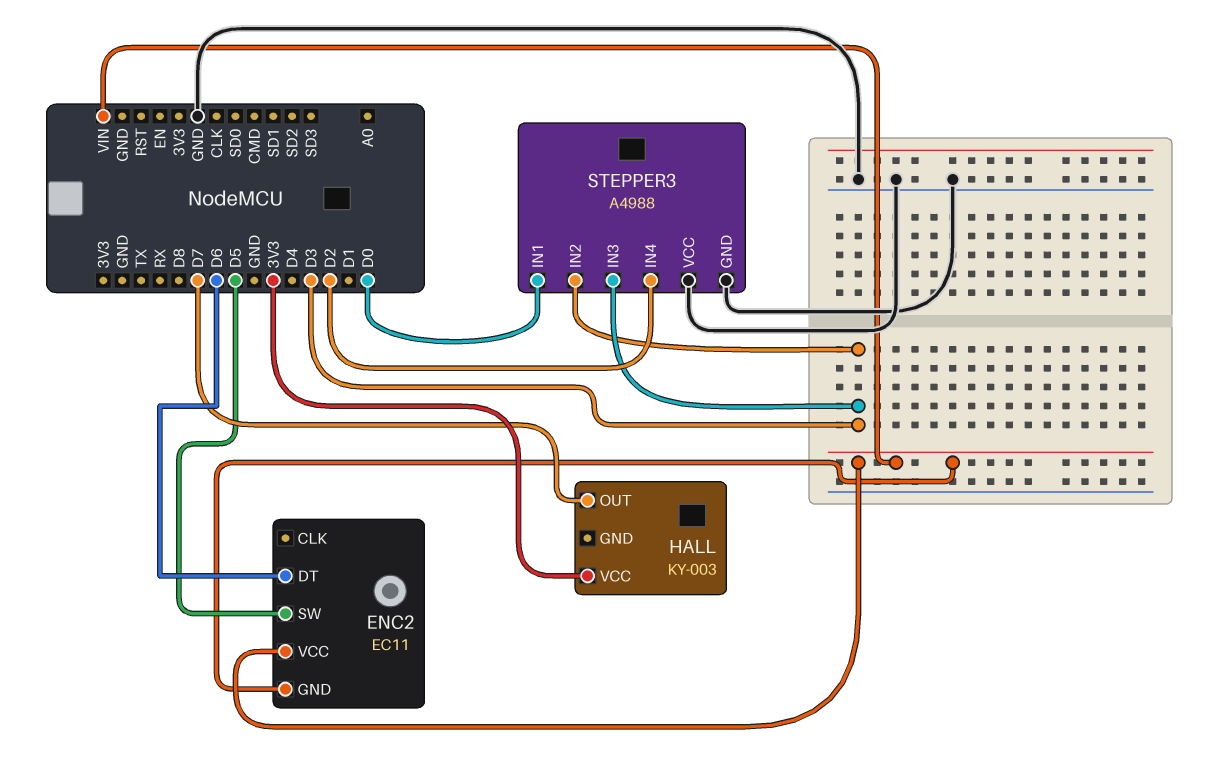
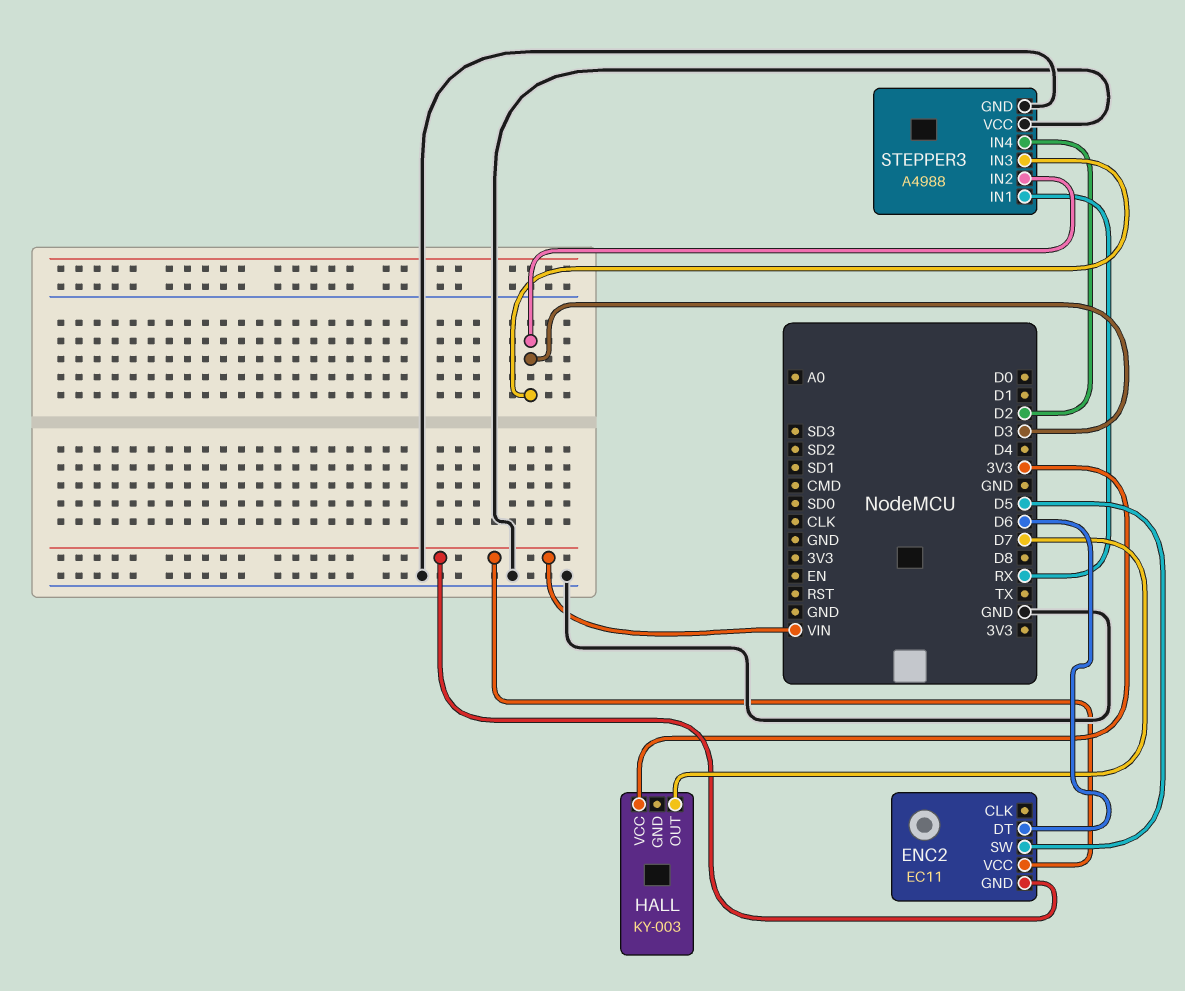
STEPPER3 pin IN1: D0 -> RX

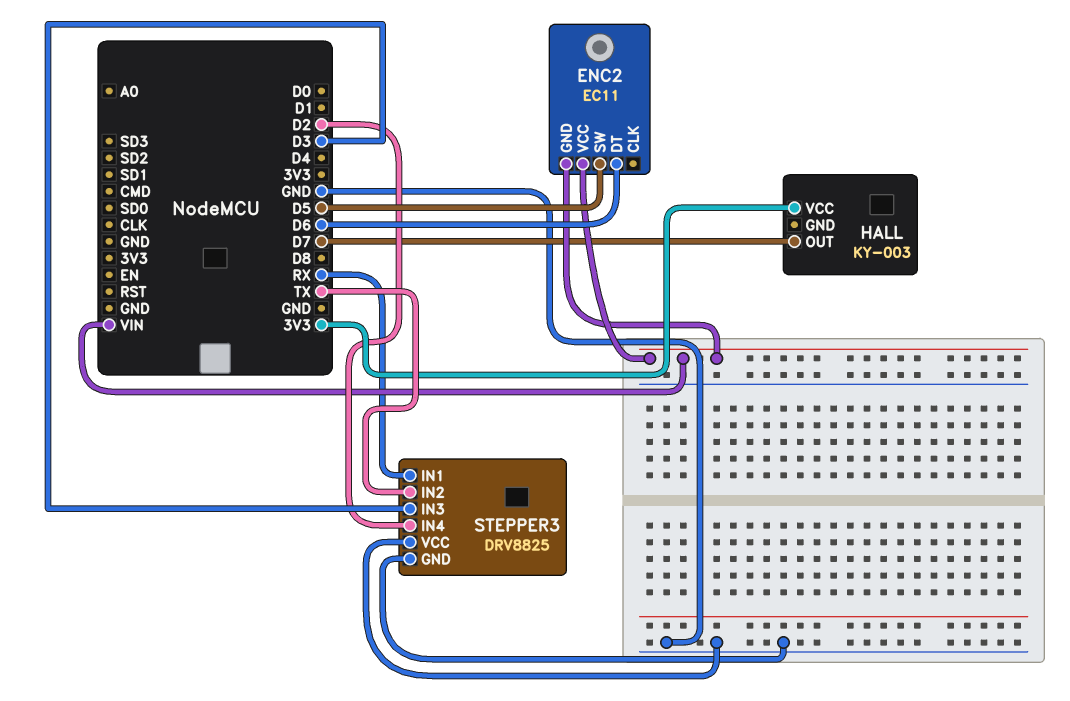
STEPPER3: A4988 -> DRV8825
STEPPER3 pin IN2: D3 -> TX

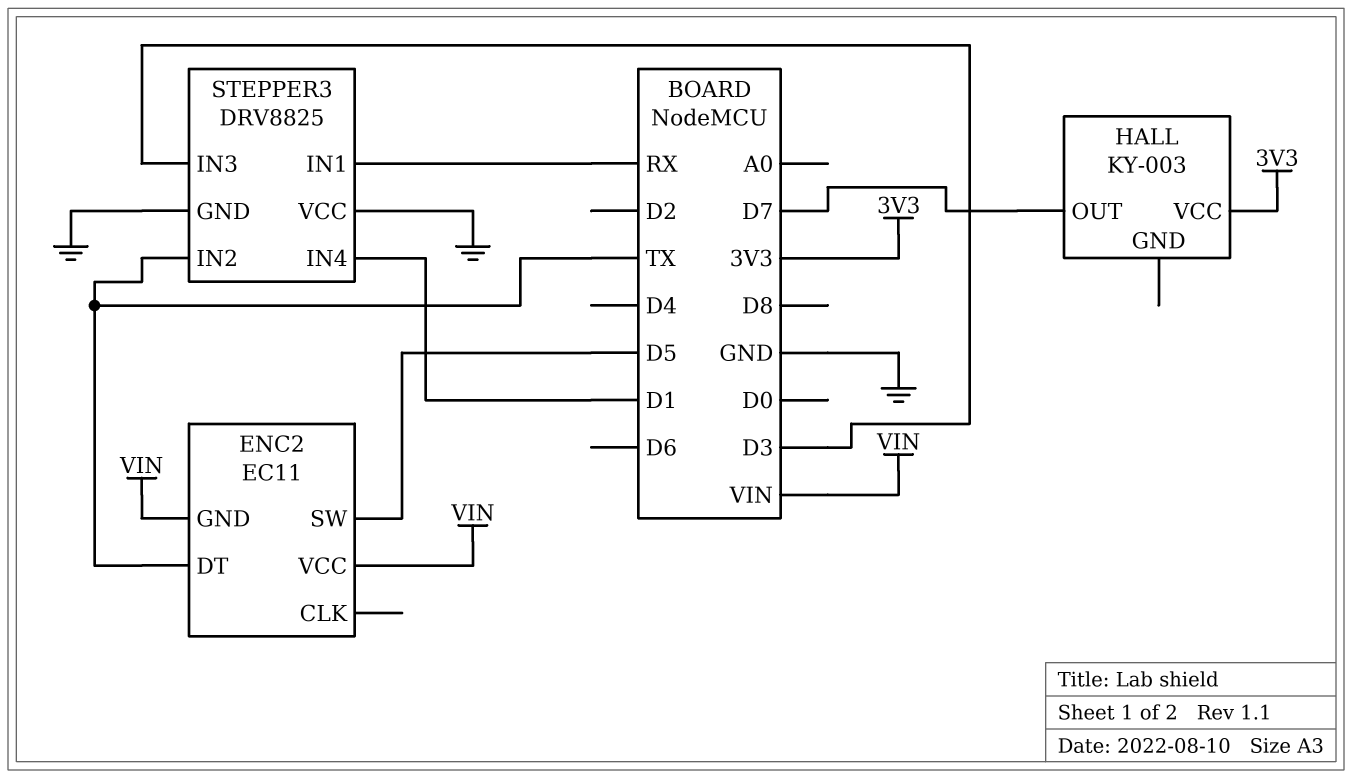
ENC2 pin DT: D6 -> TX
STEPPER3 pin IN4: D2 -> D1

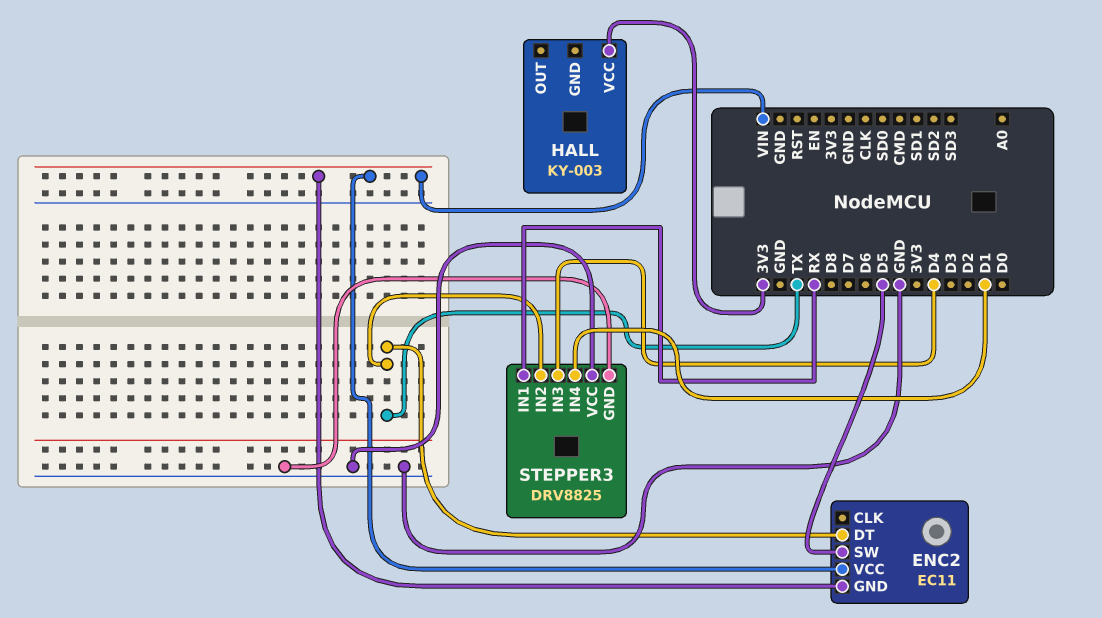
HALL pin OUT: D7 -> none
STEPPER3 pin IN3: D3 -> D4

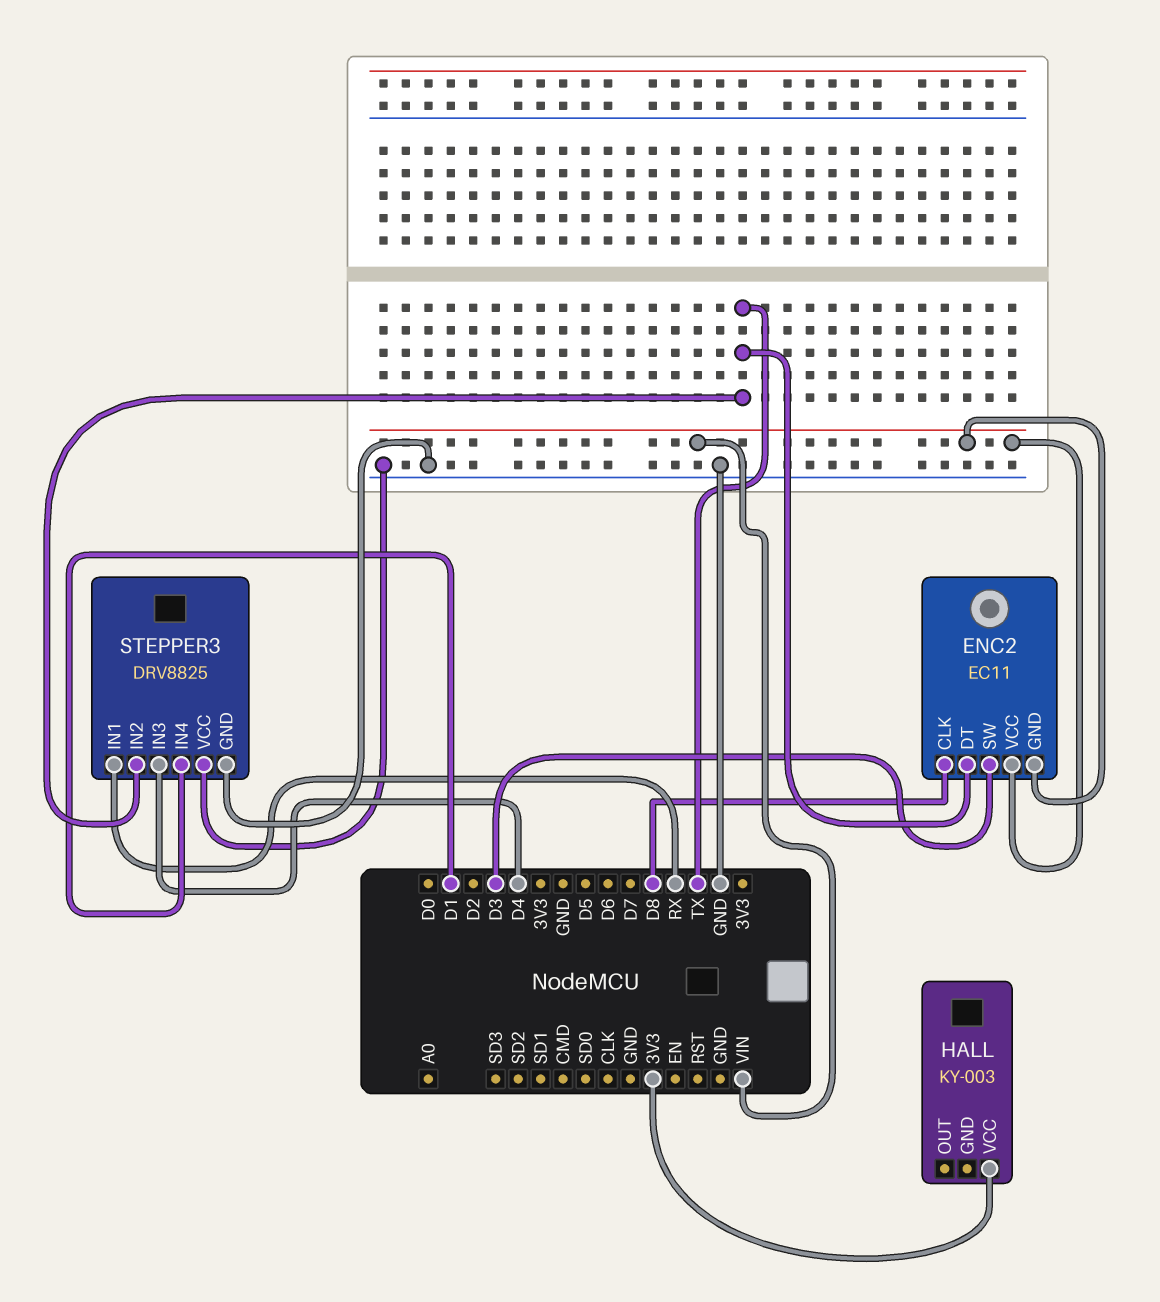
ENC2 pin CLK: none -> D8
ENC2 pin SW: D5 -> D3

